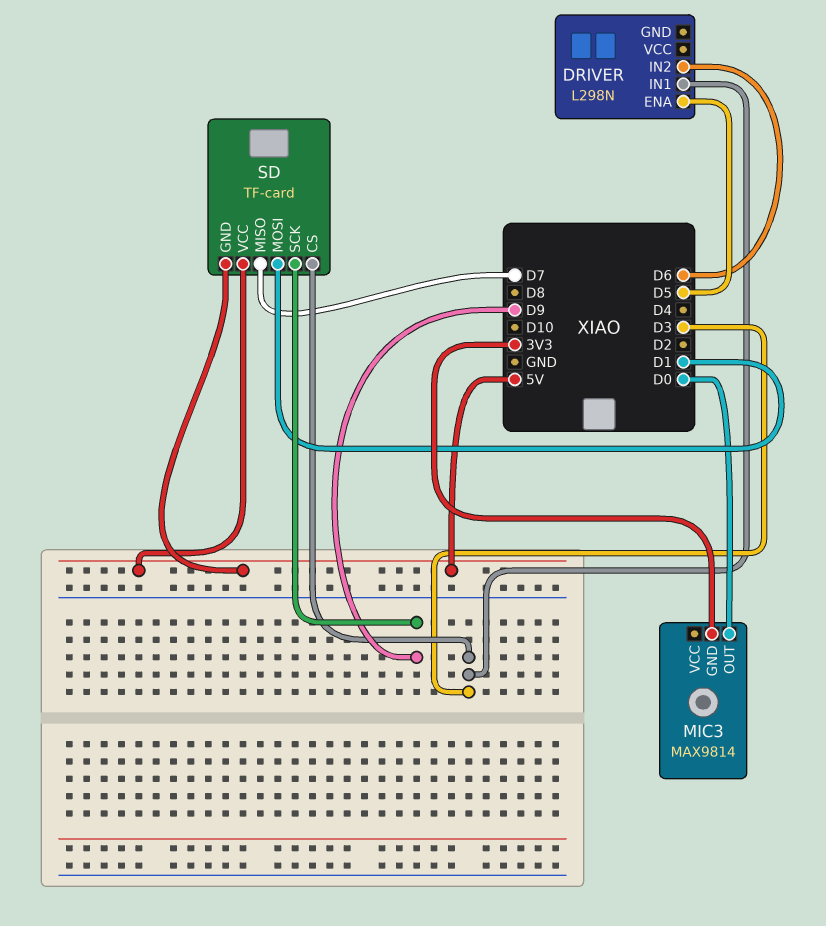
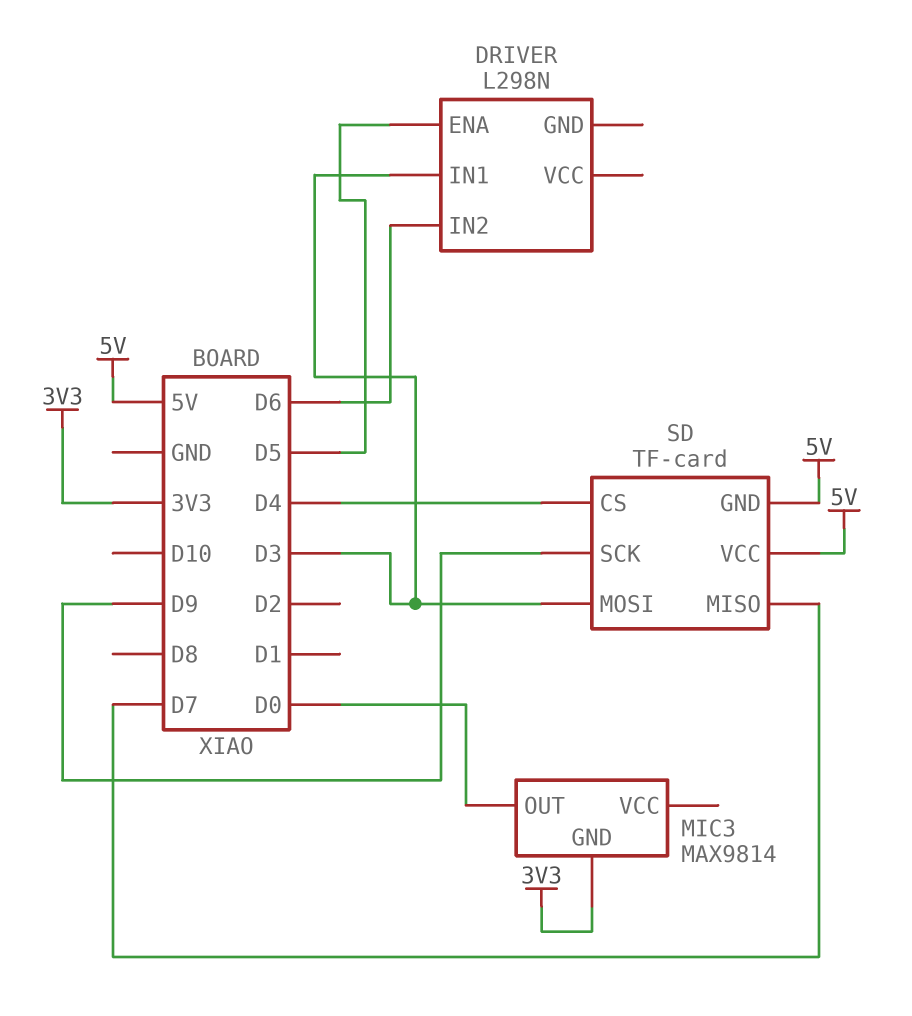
SD pin CS: D3 -> D4
SD pin MOSI: D1 -> D3

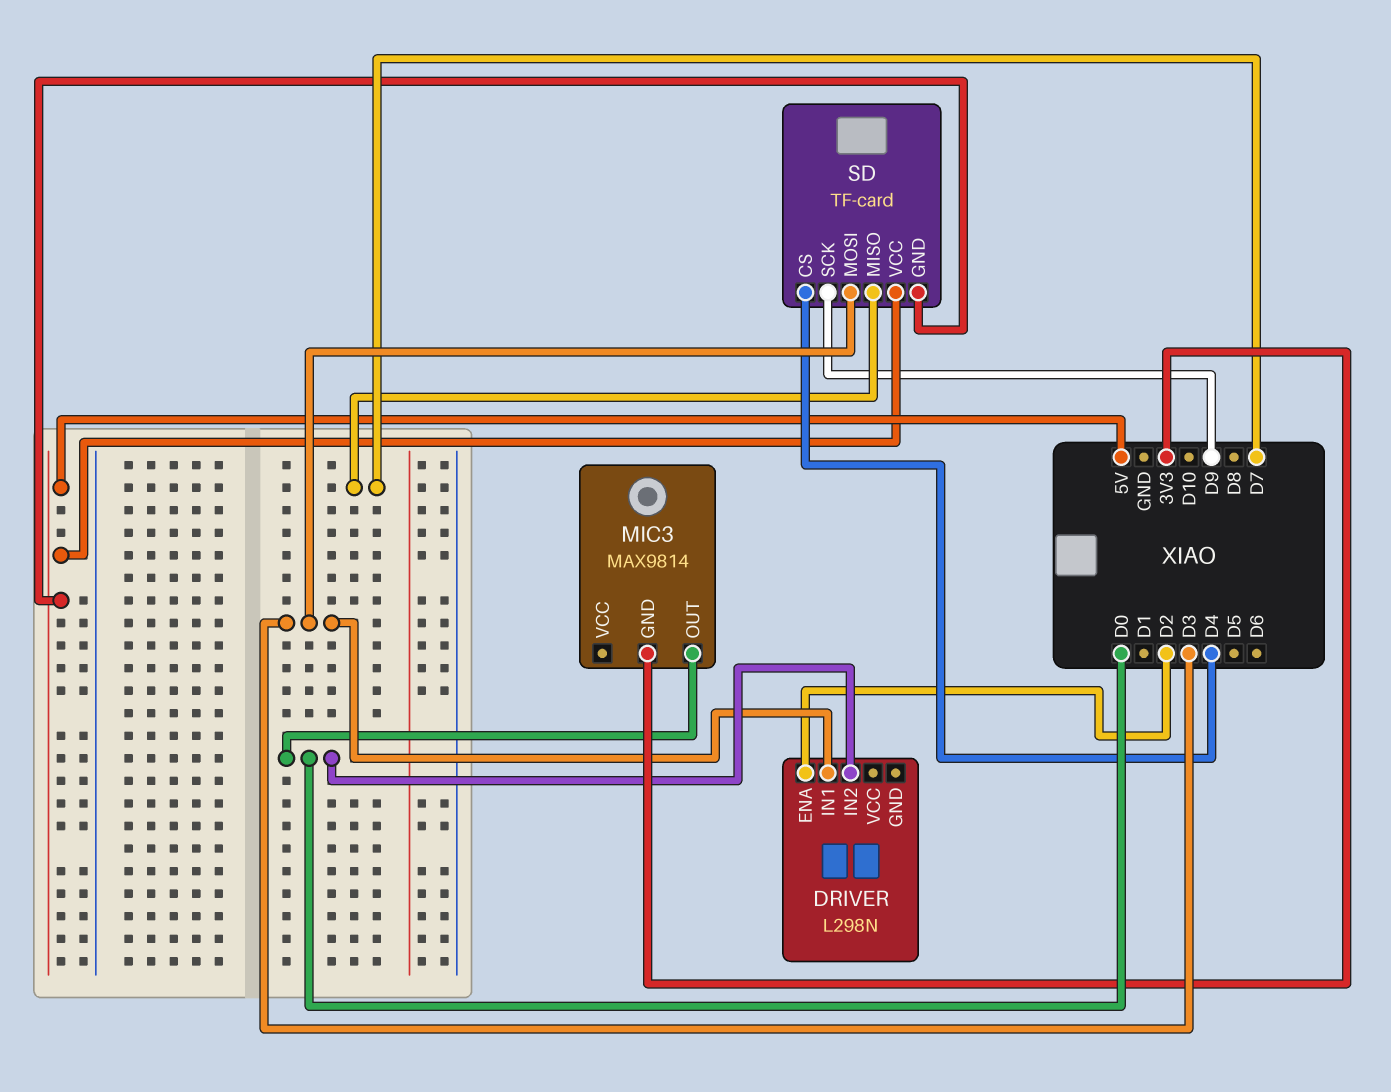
DRIVER pin ENA: D5 -> D2
DRIVER pin IN2: D6 -> D0

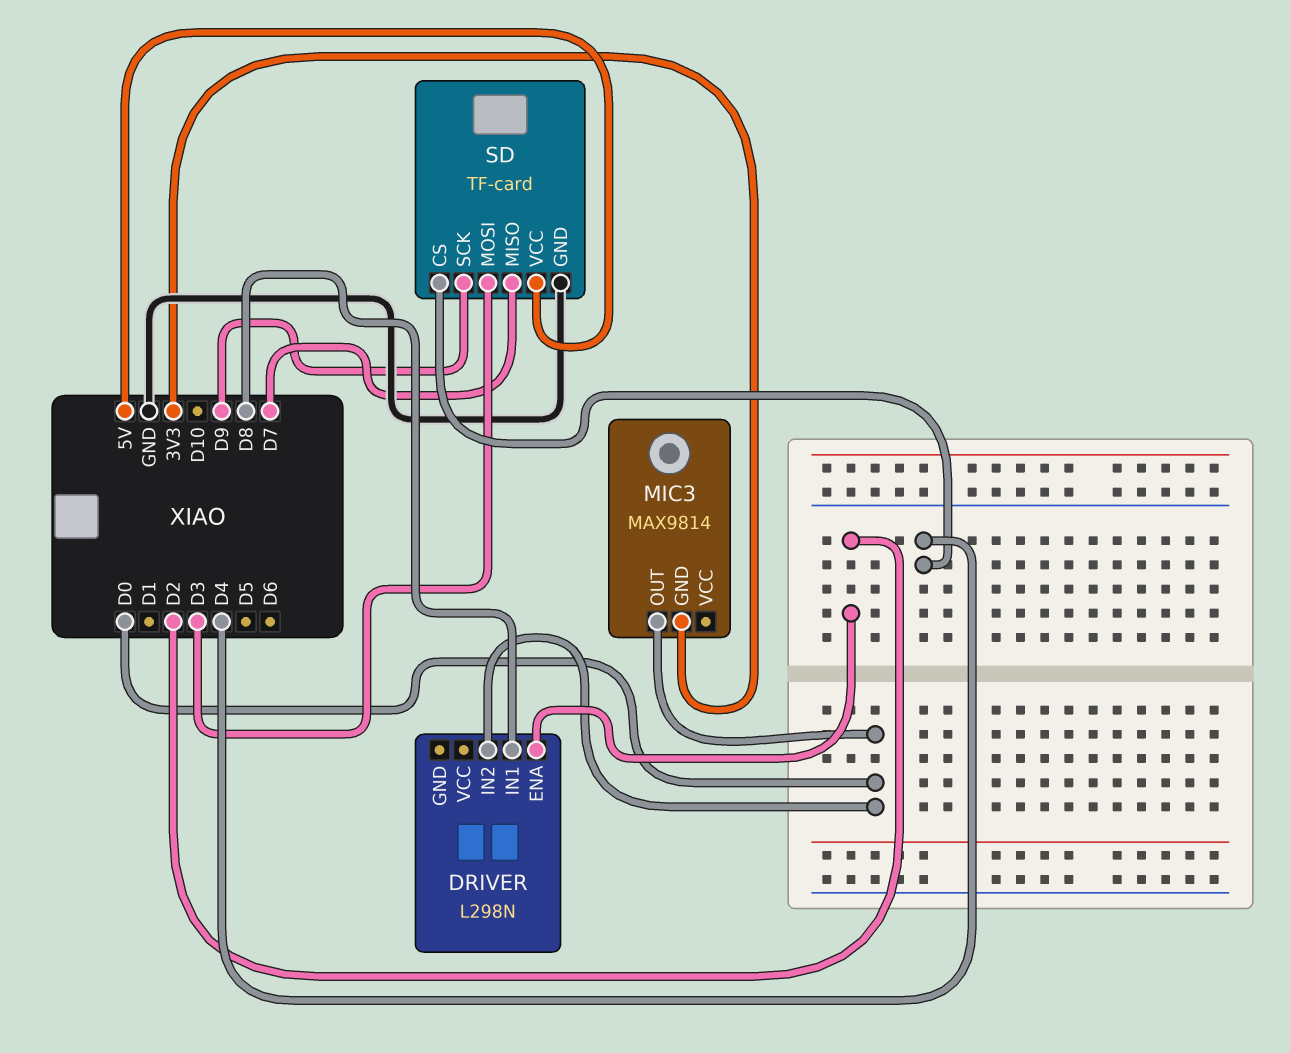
DRIVER pin IN1: D3 -> D8
SD pin GND: 5V -> GND

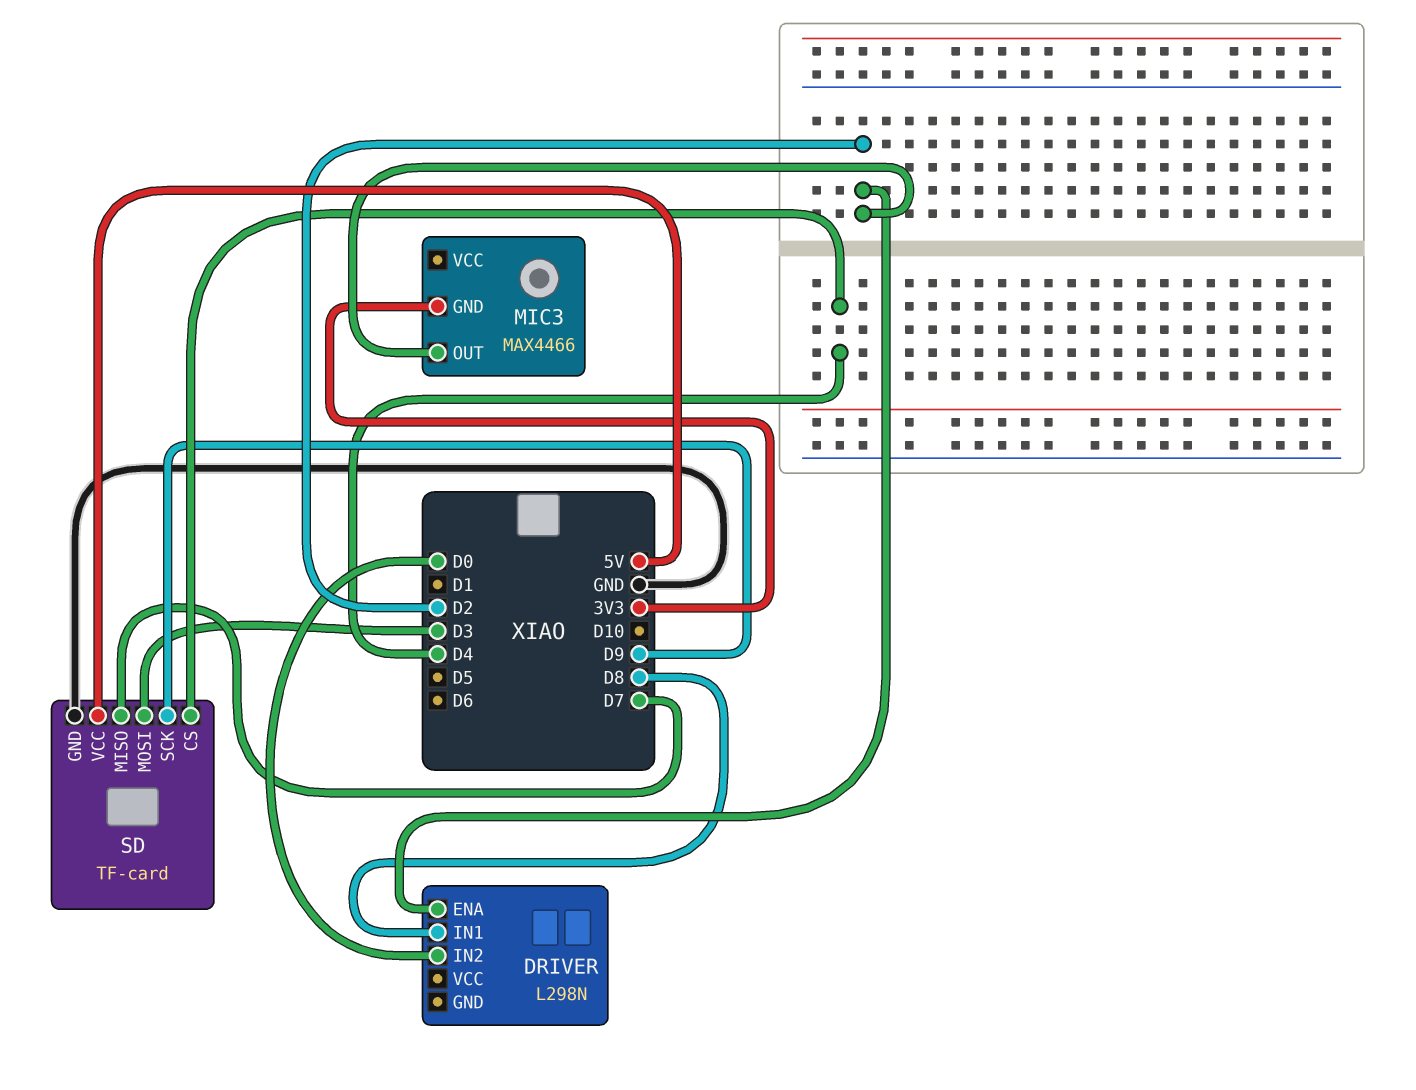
MIC3: MAX9814 -> MAX4466
MIC3 pin OUT: D0 -> D2

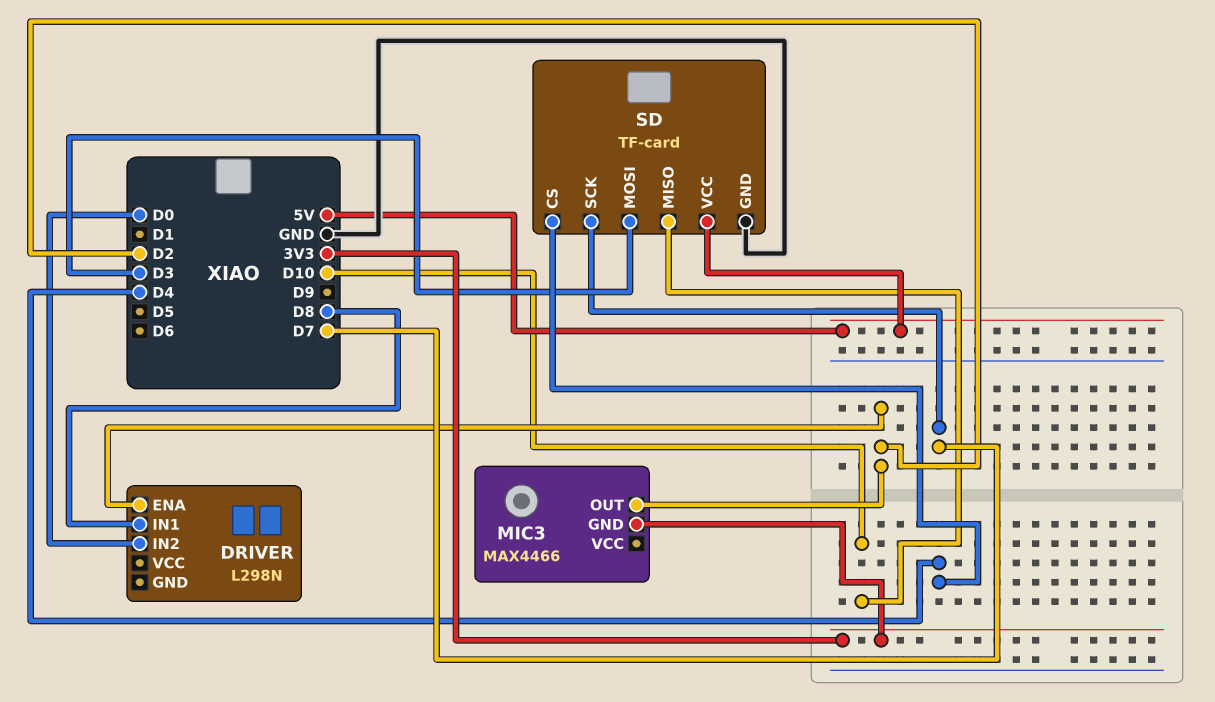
SD pin MISO: D7 -> D10
SD pin SCK: D9 -> D7

